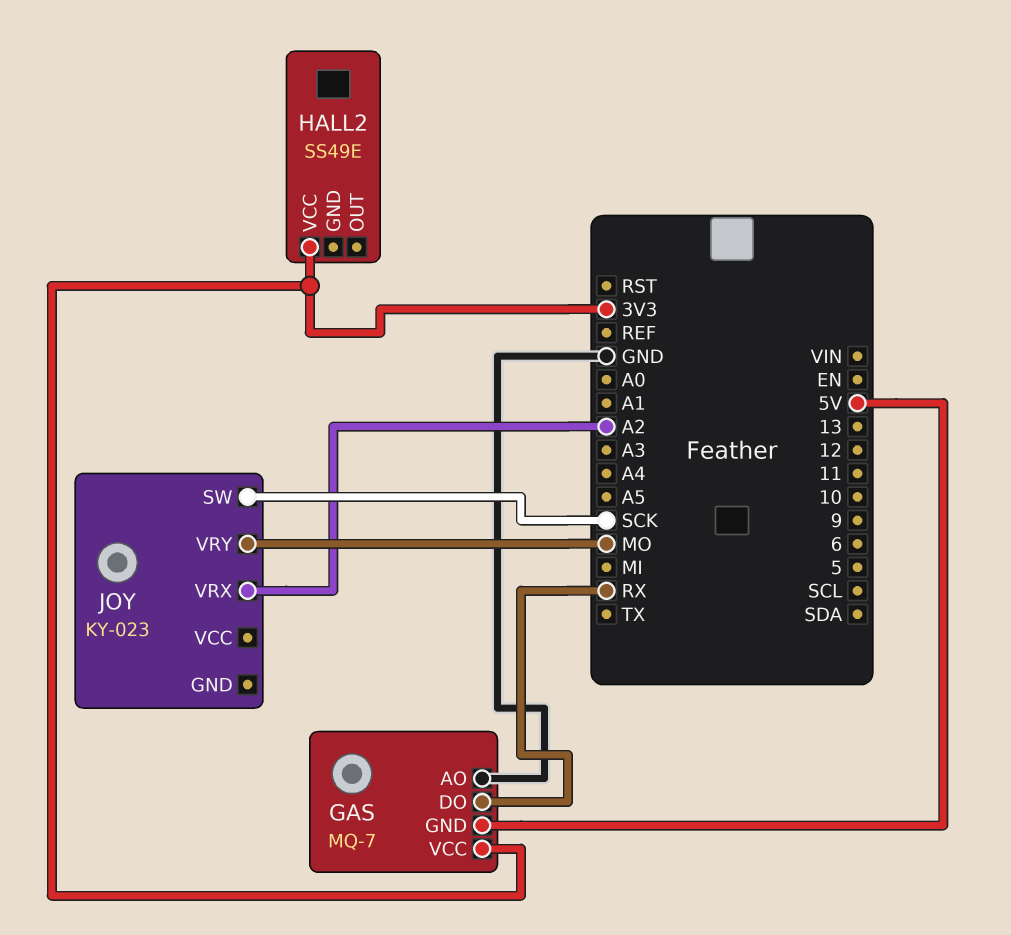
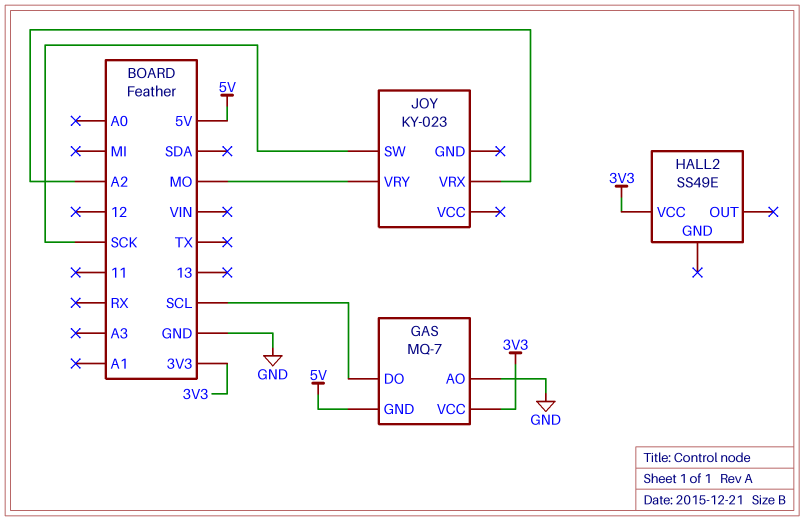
GAS pin DO: RX -> SCL

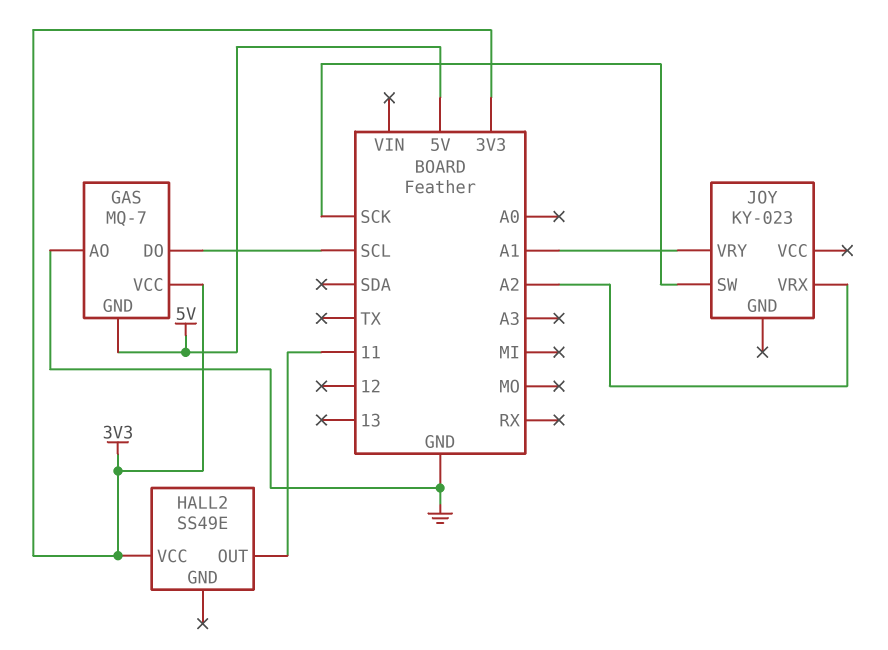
HALL2 pin OUT: none -> 11
JOY pin VRY: MO -> A1

